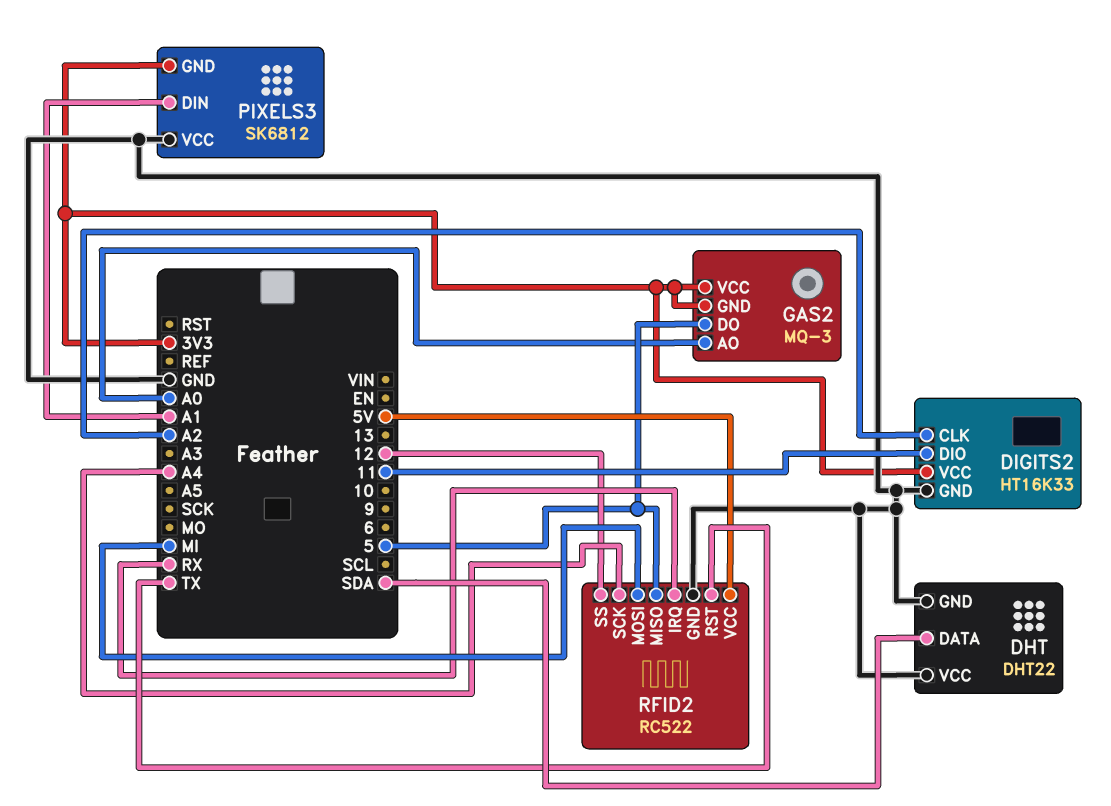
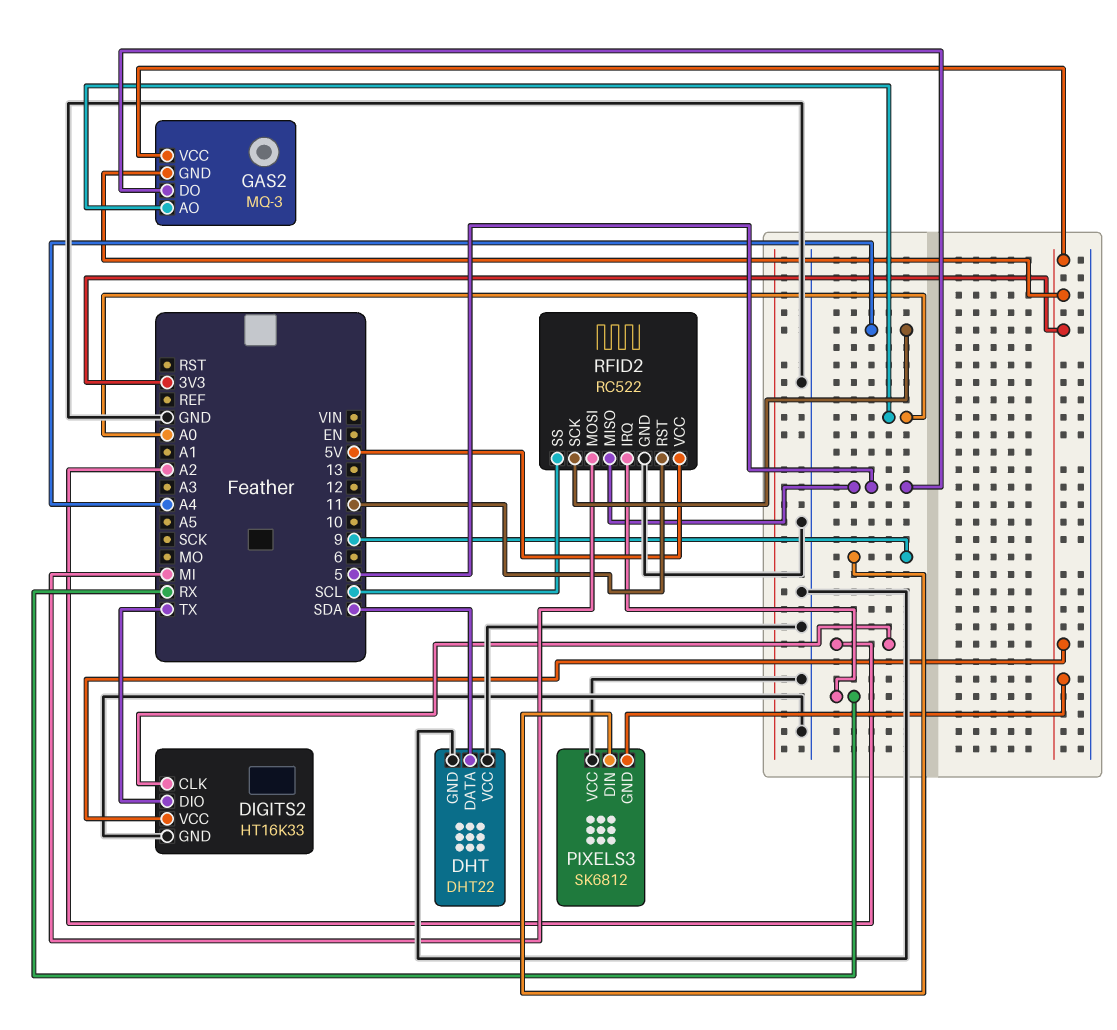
DIGITS2 pin DIO: 11 -> TX
PIXELS3 pin DIN: A1 -> 9
RFID2 pin RST: TX -> 11
RFID2 pin SS: 12 -> SCL

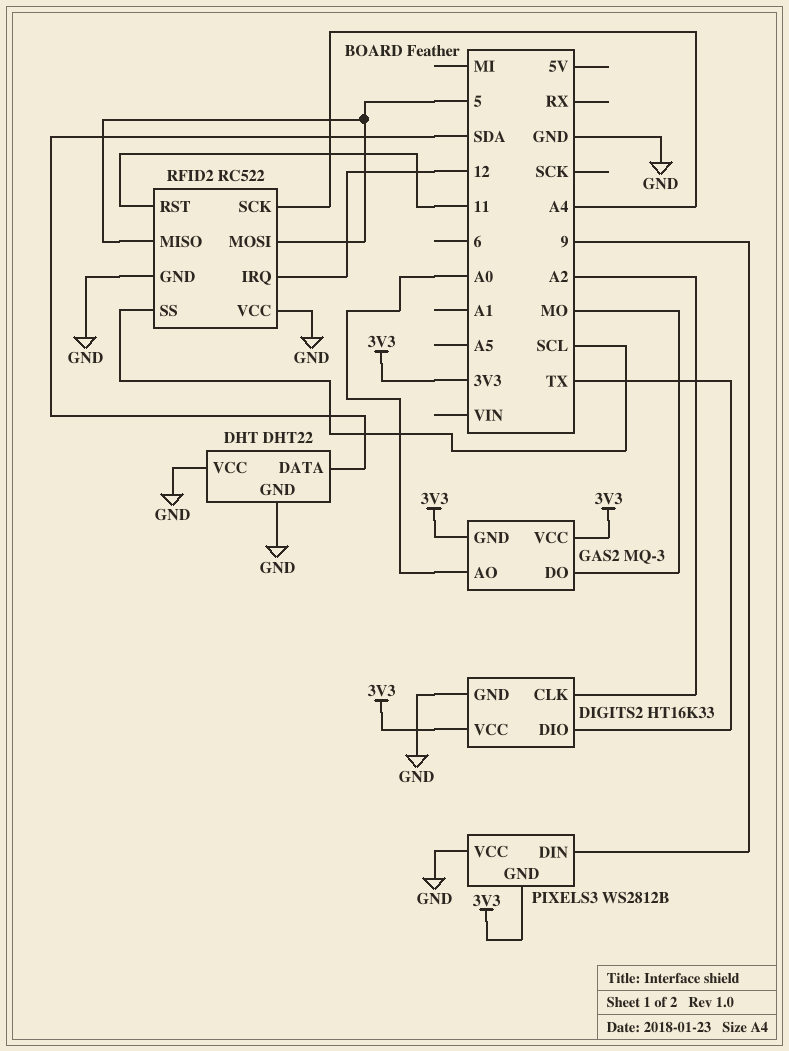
GAS2 pin DO: 5 -> MO
PIXELS3: SK6812 -> WS2812B
RFID2 pin IRQ: RX -> 12
RFID2 pin MOSI: MI -> 5
RFID2 pin VCC: 5V -> GND

